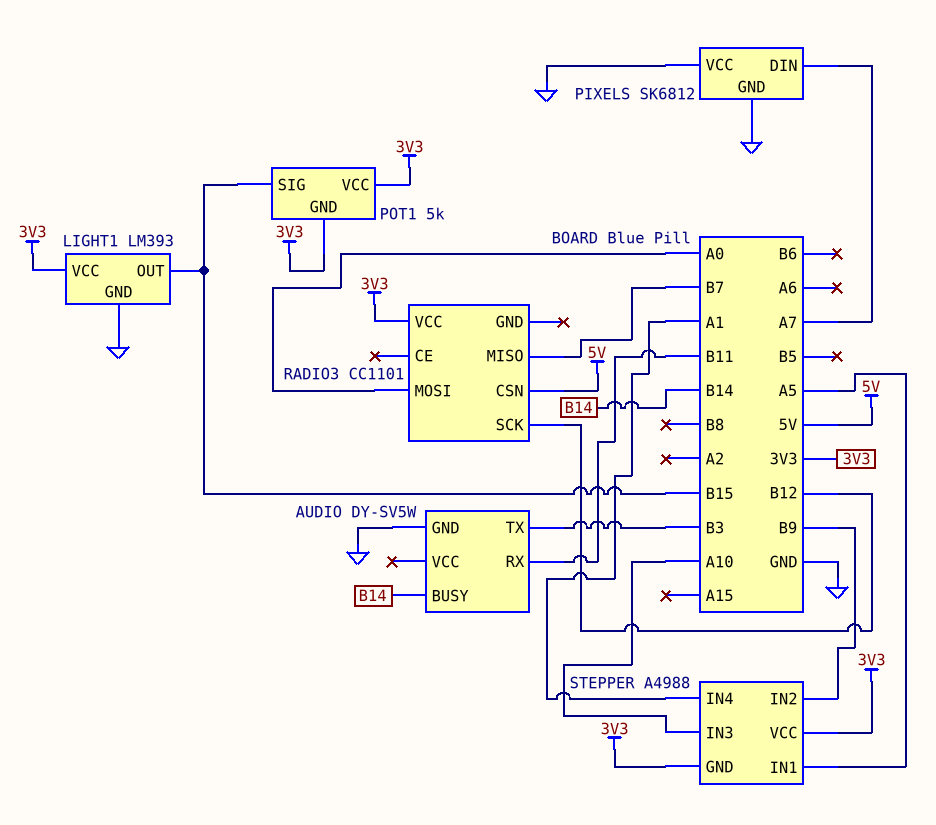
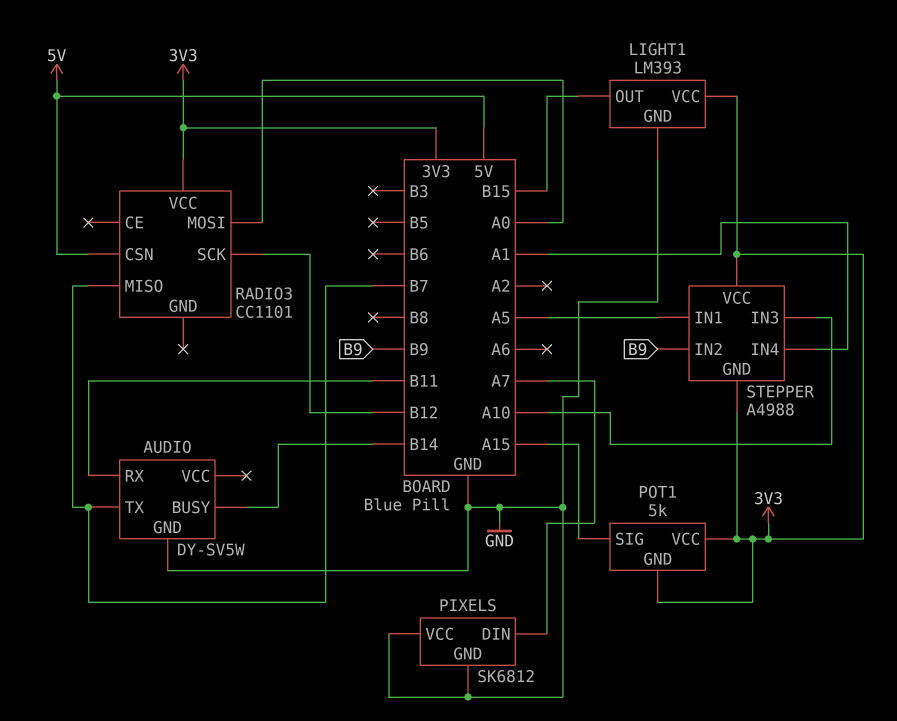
AUDIO pin TX: B3 -> B7
POT1 pin SIG: B15 -> A15

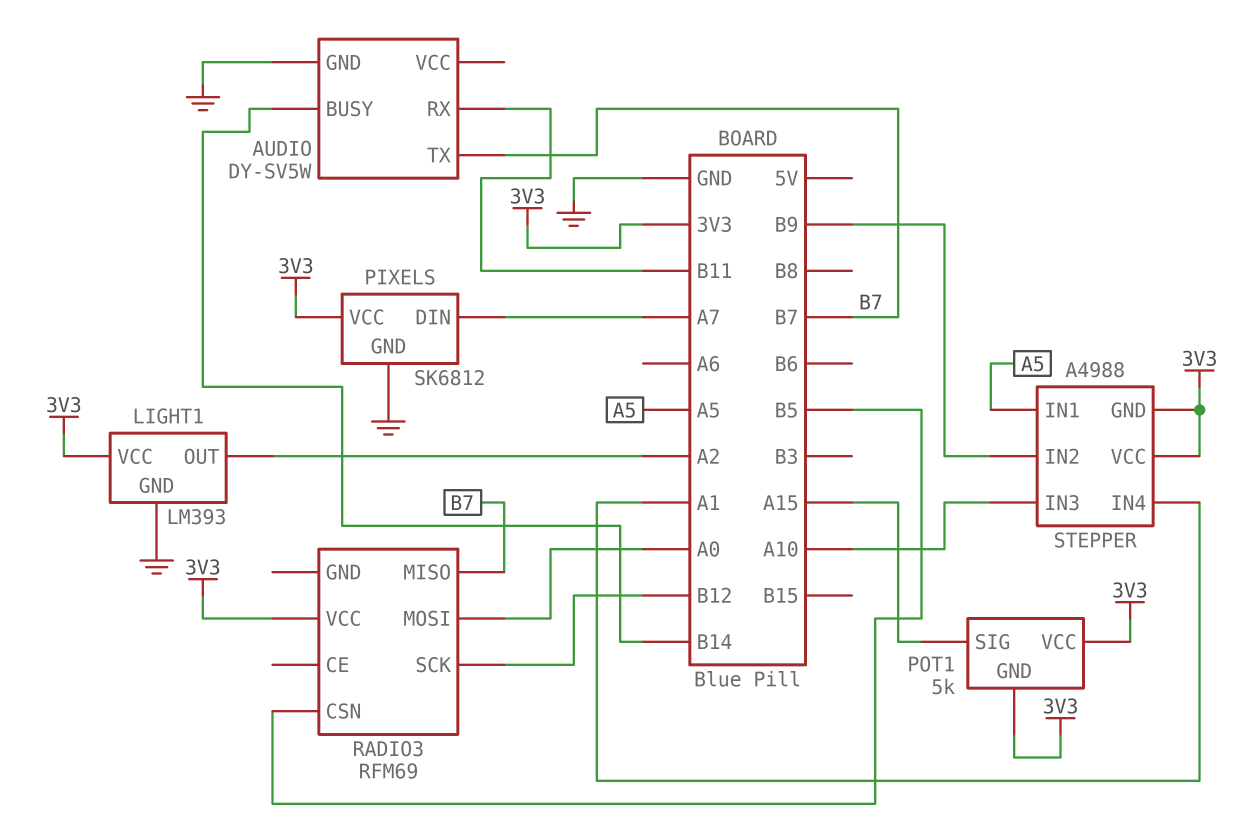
LIGHT1 pin OUT: B15 -> A2
PIXELS pin VCC: GND -> 3V3
RADIO3: CC1101 -> RFM69
RADIO3 pin CSN: 5V -> B5

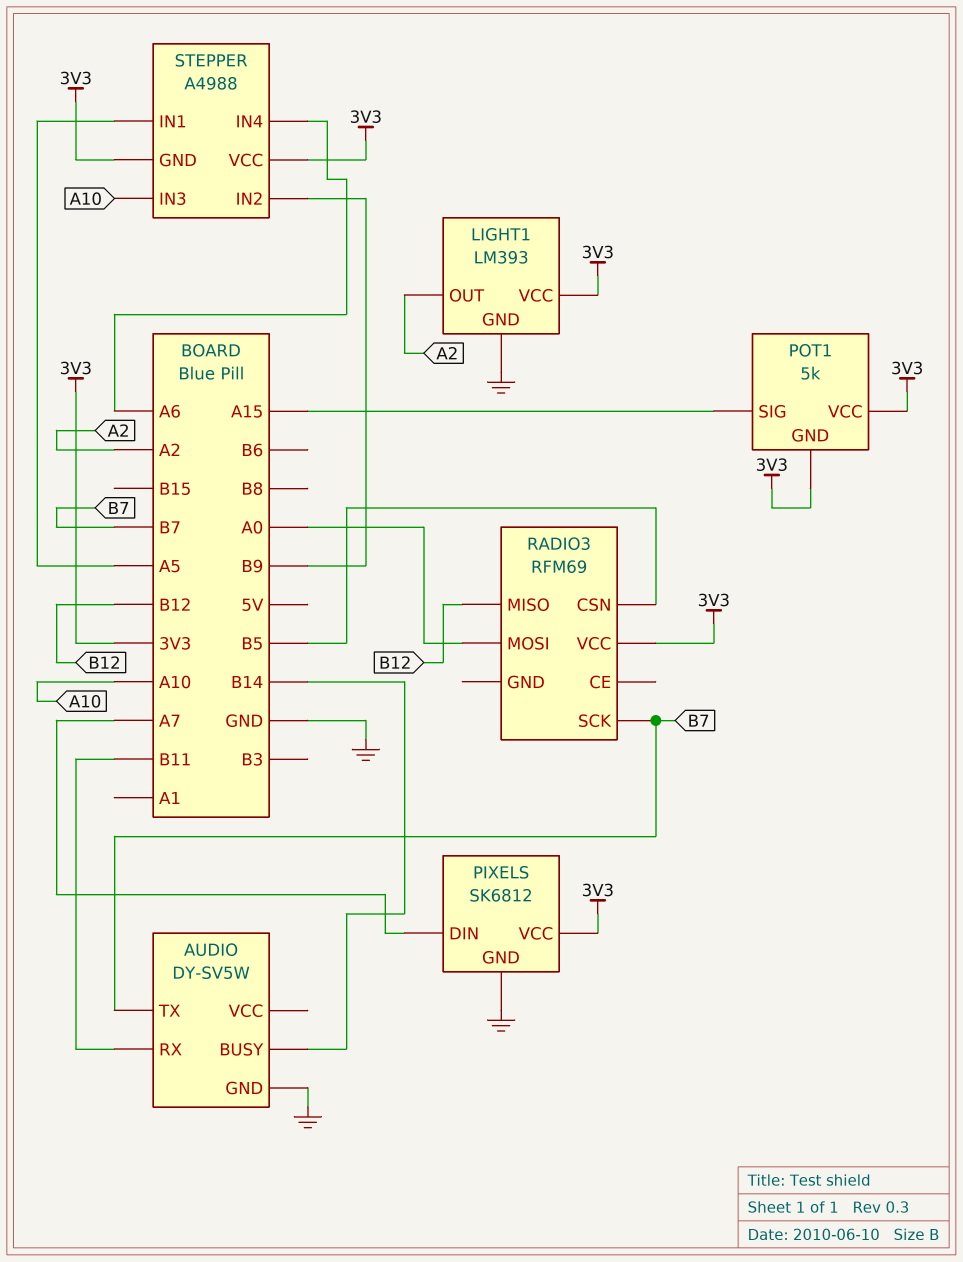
RADIO3 pin MISO: B7 -> B12
RADIO3 pin SCK: B12 -> B7
STEPPER pin IN4: A1 -> A6

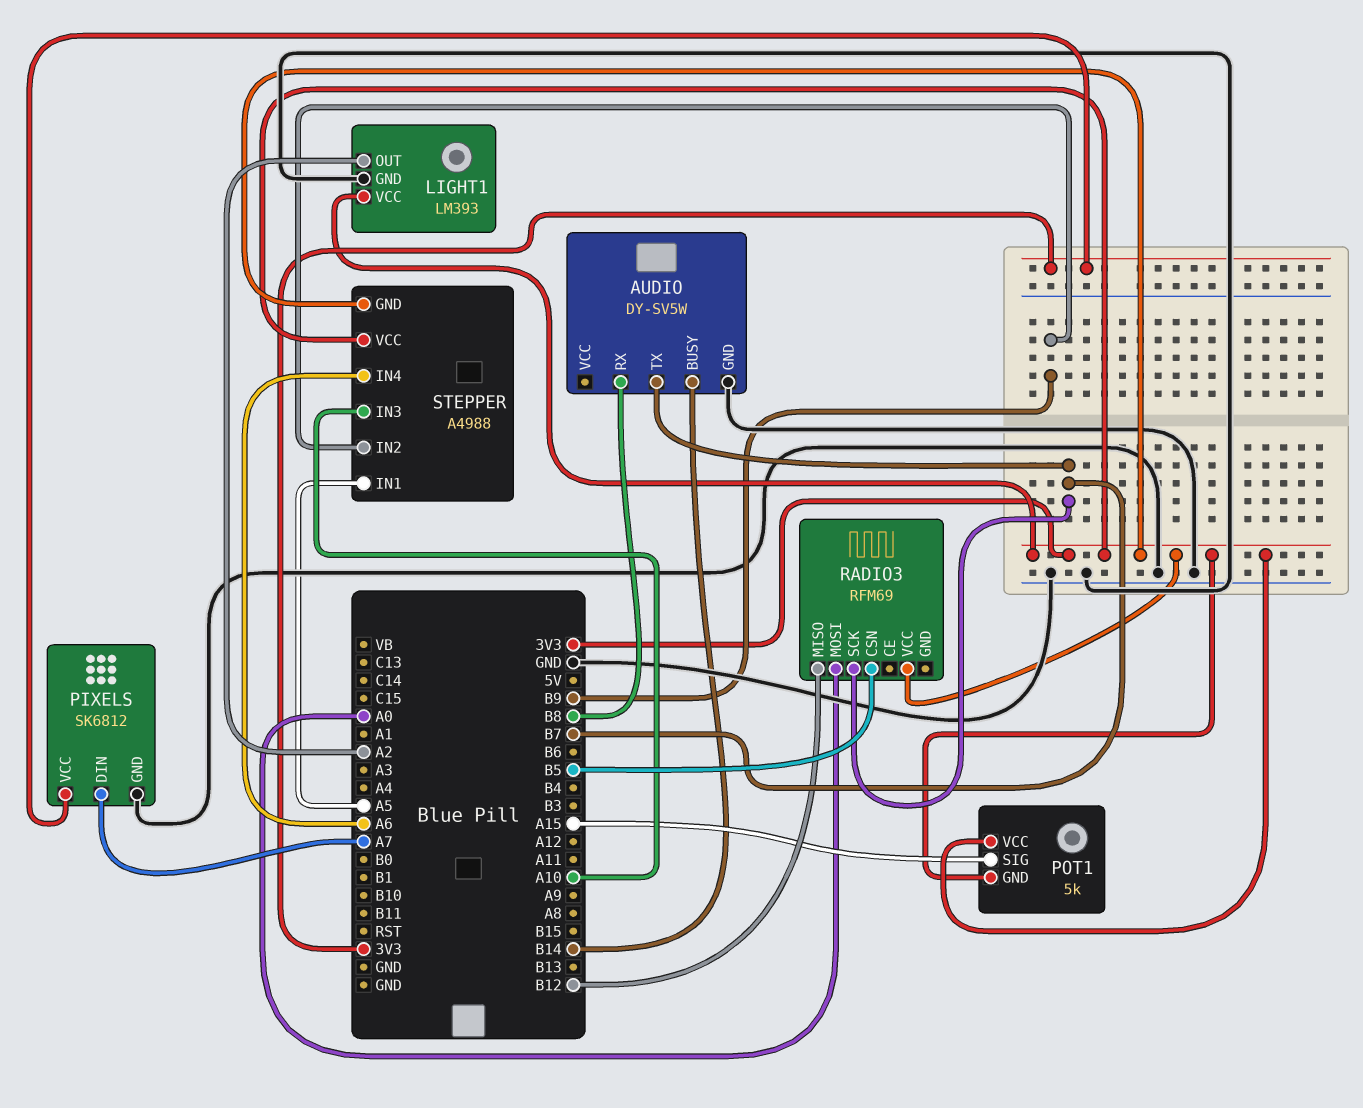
AUDIO pin RX: B11 -> B8

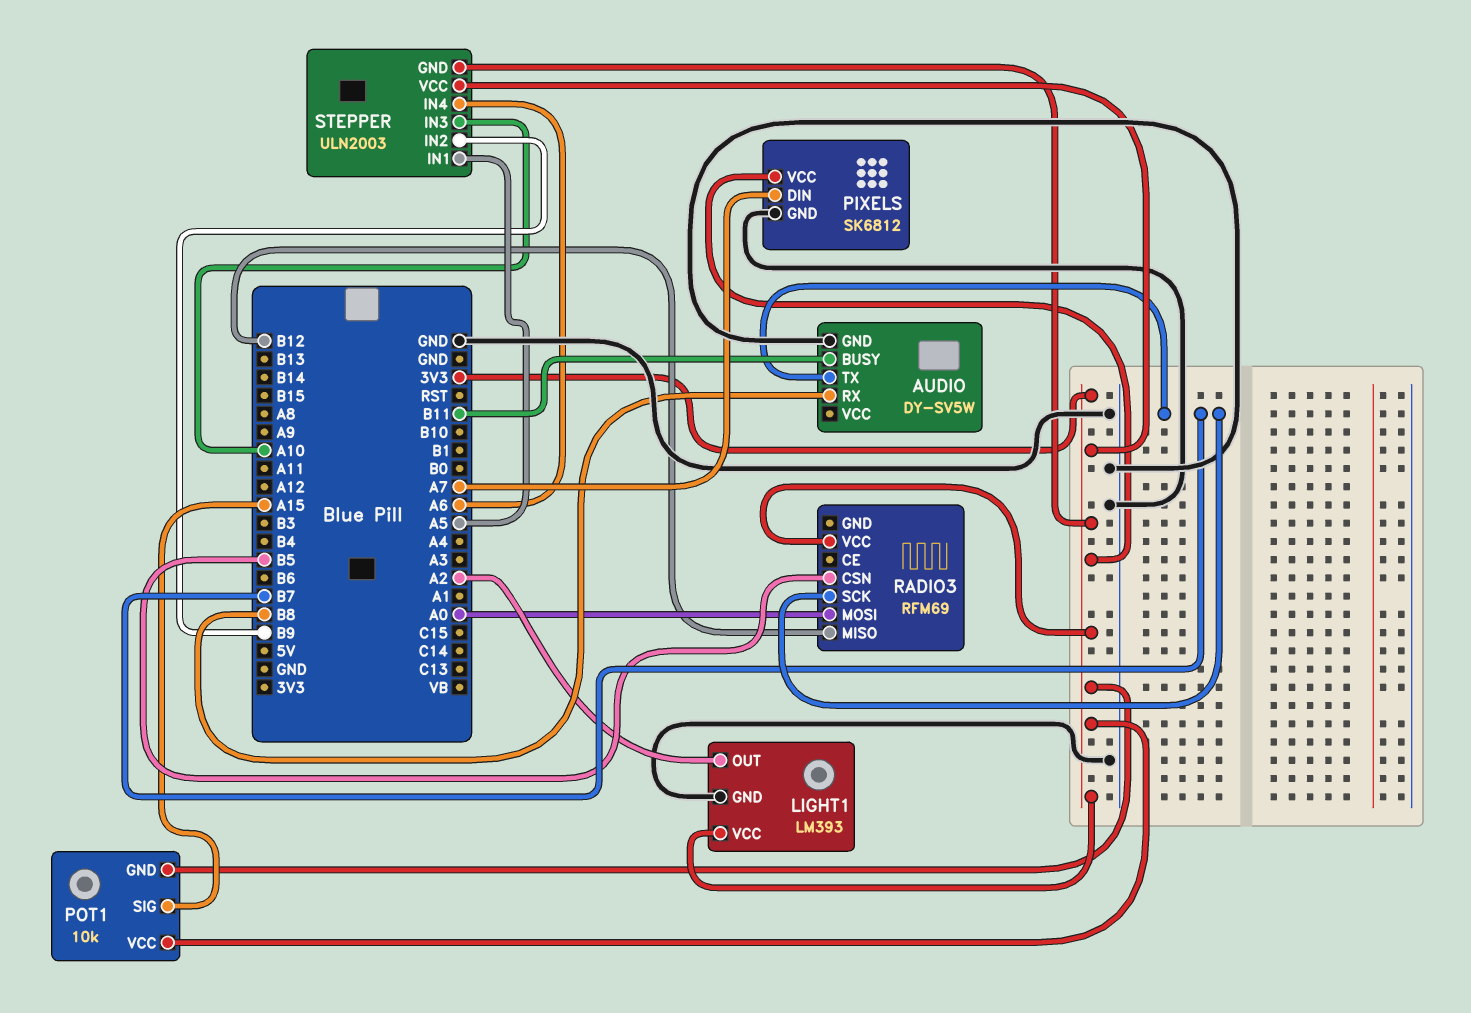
AUDIO pin BUSY: B14 -> B11
POT1: 5k -> 10k
STEPPER: A4988 -> ULN2003

